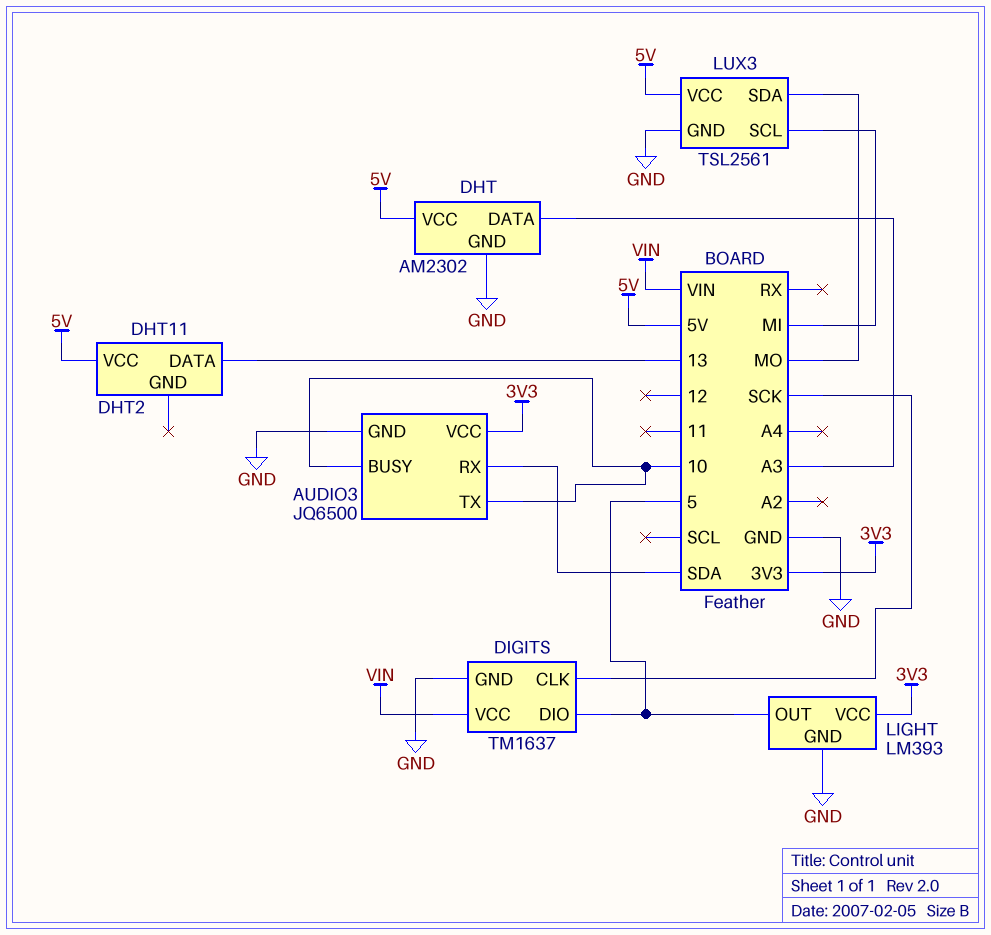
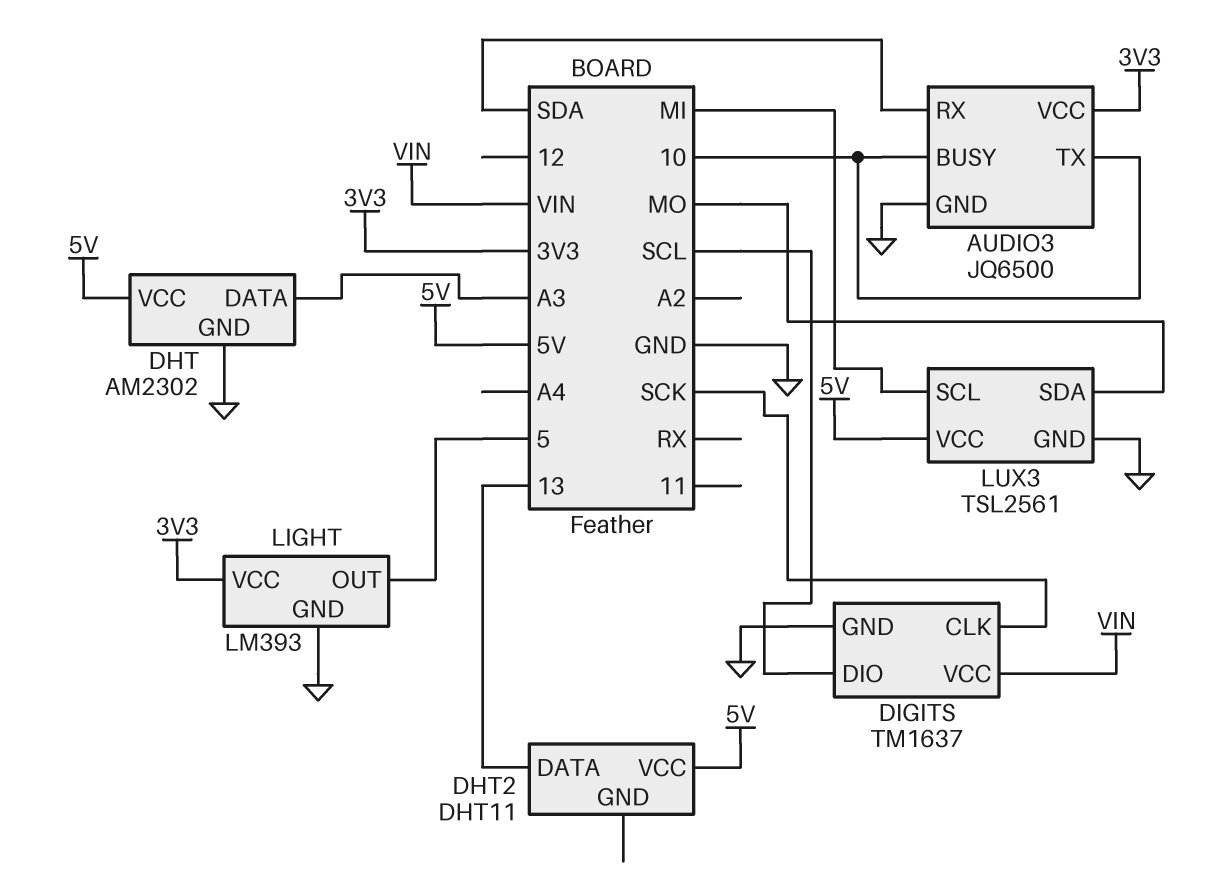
DIGITS pin DIO: 5 -> SCL

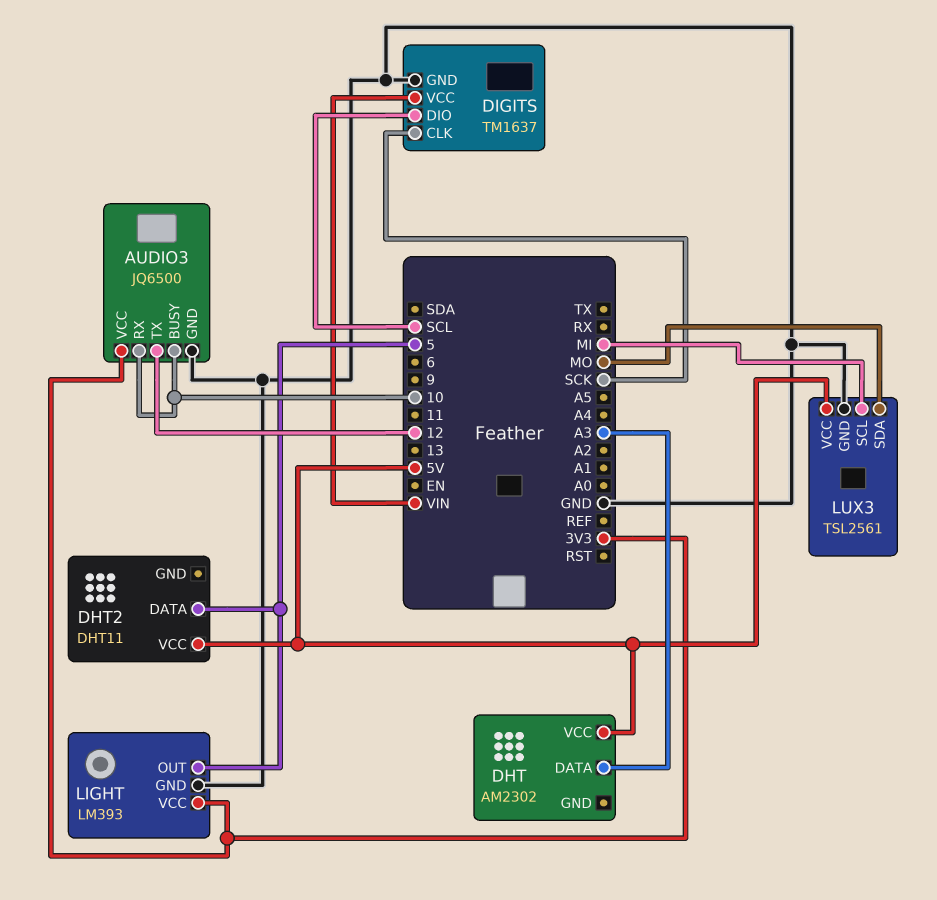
AUDIO3 pin RX: SDA -> 10
AUDIO3 pin TX: 10 -> 12
DHT pin GND: GND -> none
DHT2 pin DATA: 13 -> 5

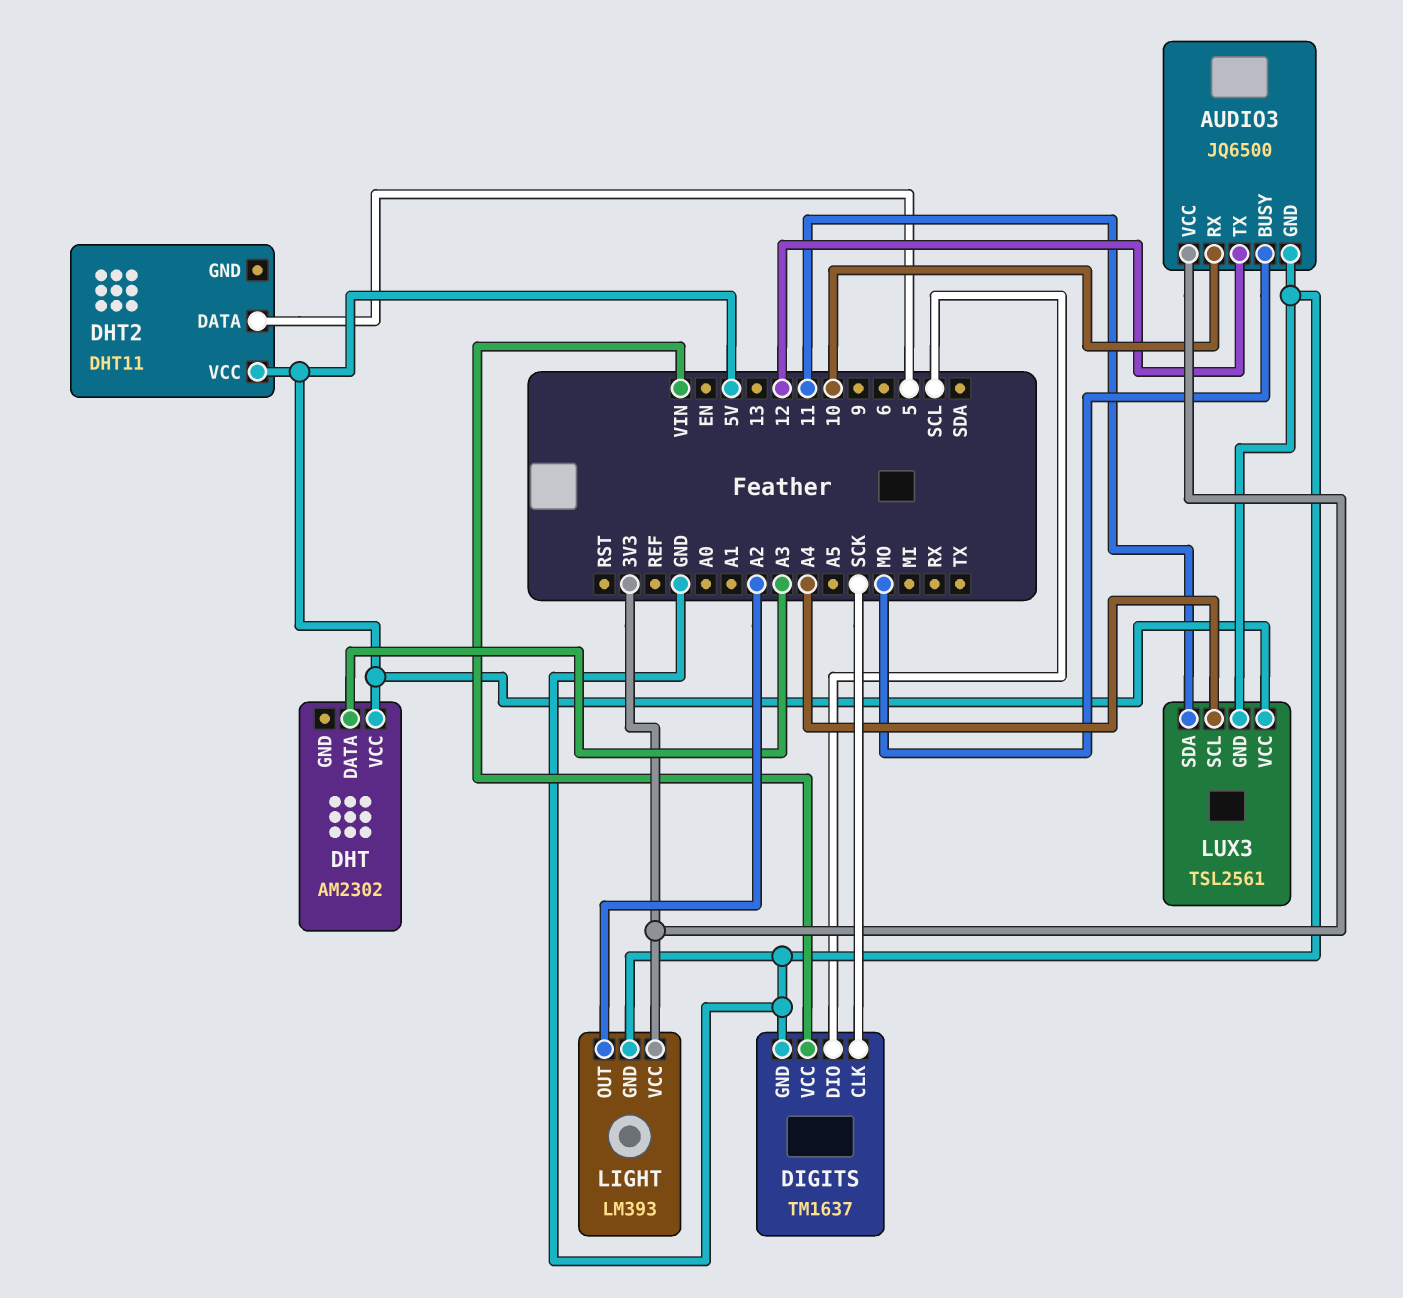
AUDIO3 pin BUSY: 10 -> MO
LIGHT pin OUT: 5 -> A2
LUX3 pin SCL: MI -> A4
LUX3 pin SDA: MO -> 11

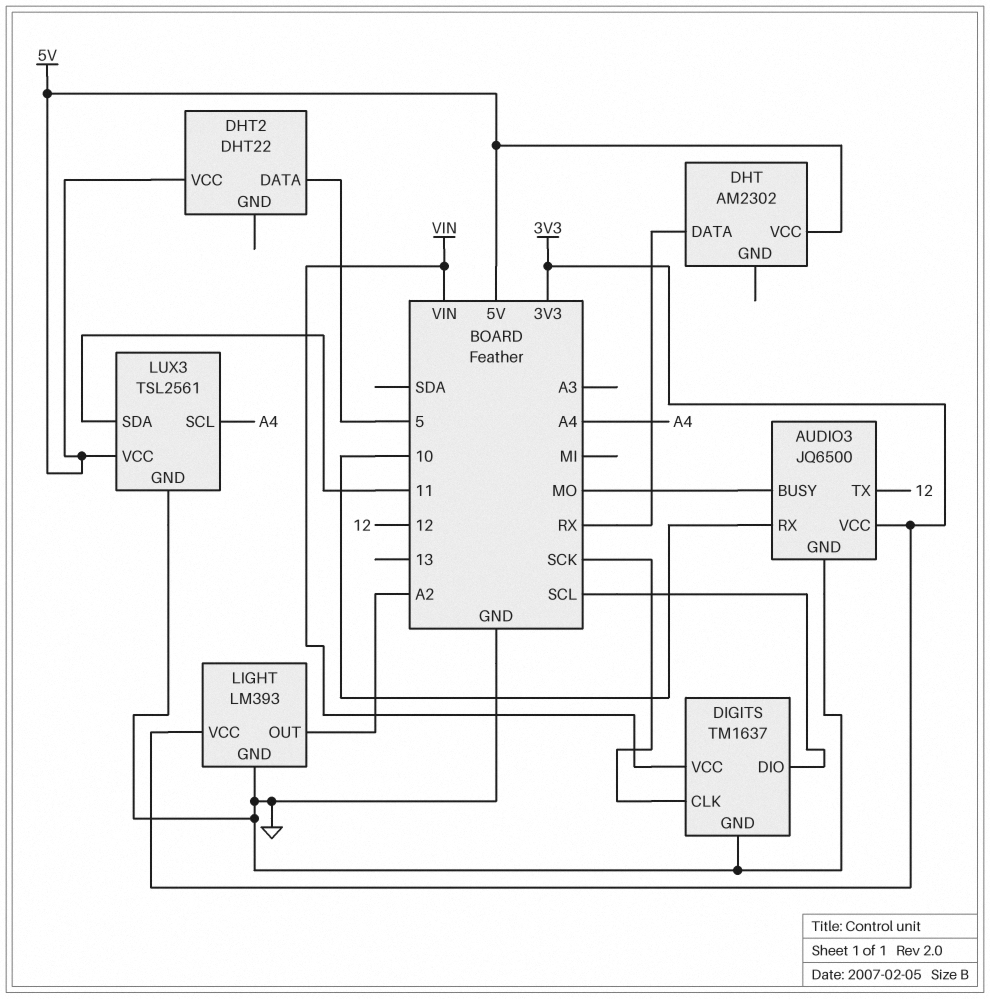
DHT pin DATA: A3 -> RX
DHT2: DHT11 -> DHT22

